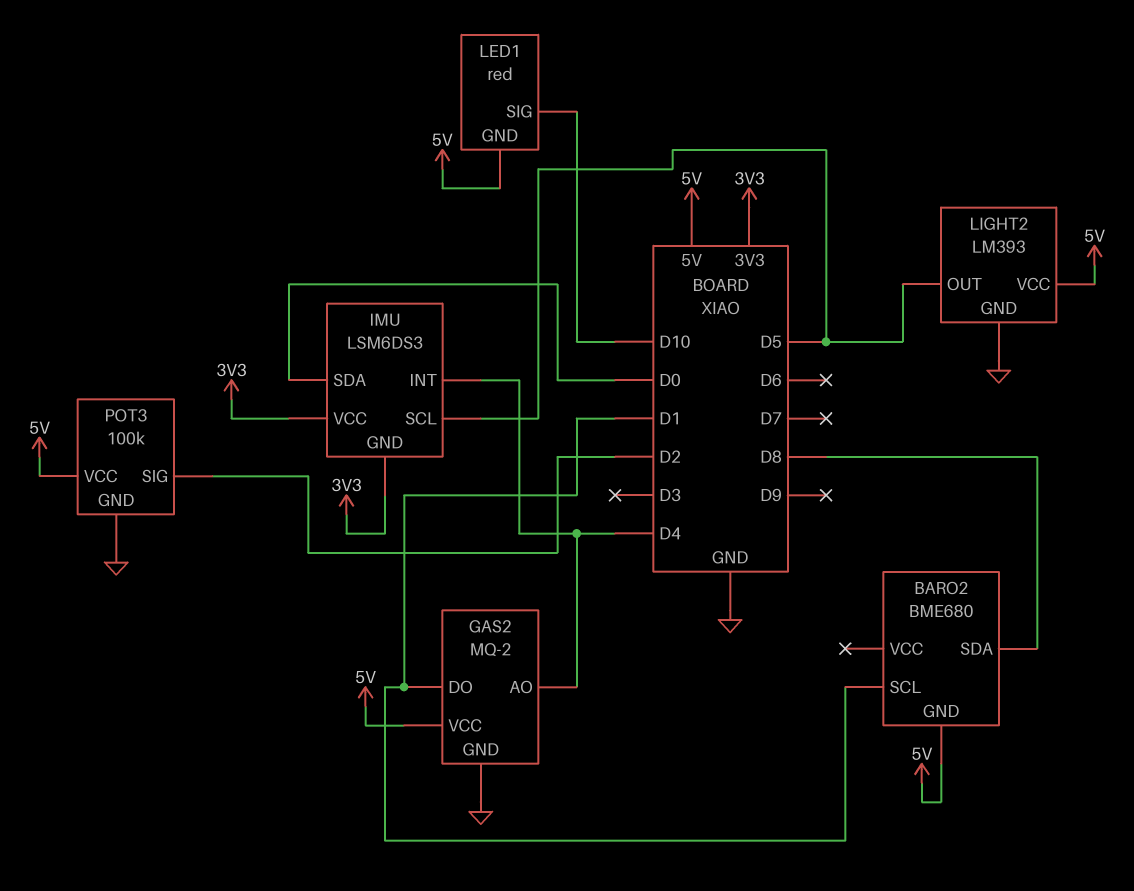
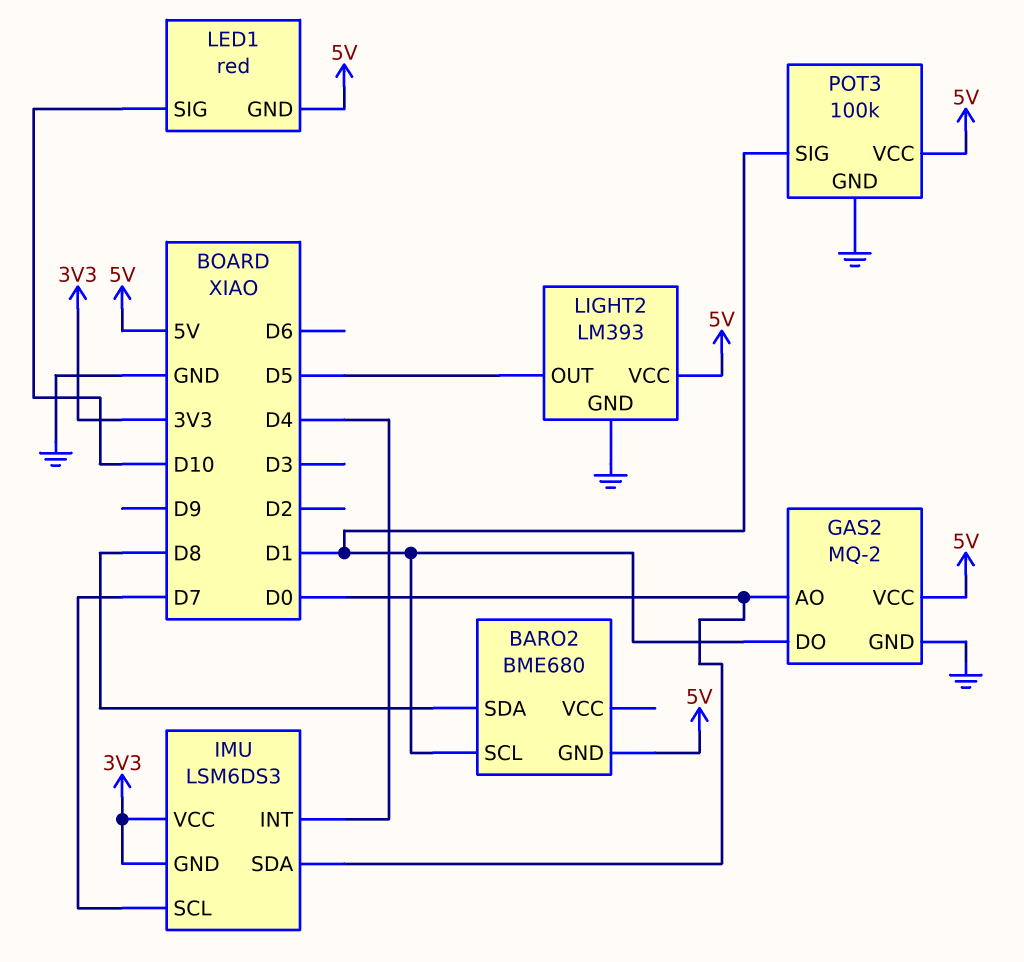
GAS2 pin AO: D4 -> D0
IMU pin SCL: D5 -> D7
POT3 pin SIG: D2 -> D1

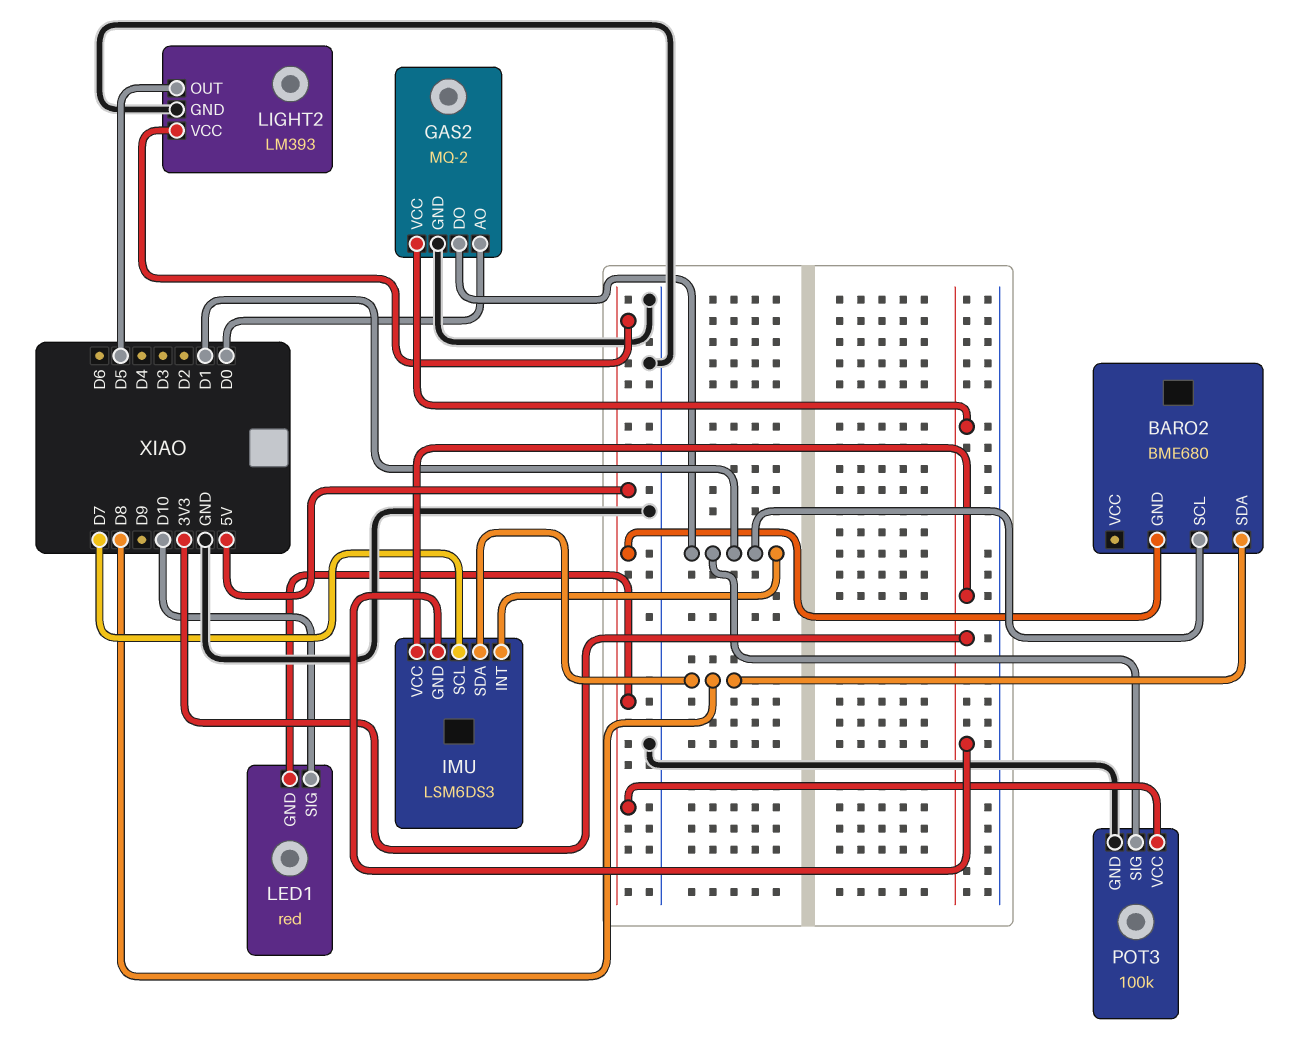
GAS2 pin VCC: 5V -> 3V3
IMU pin INT: D4 -> D1
IMU pin SDA: D0 -> D8

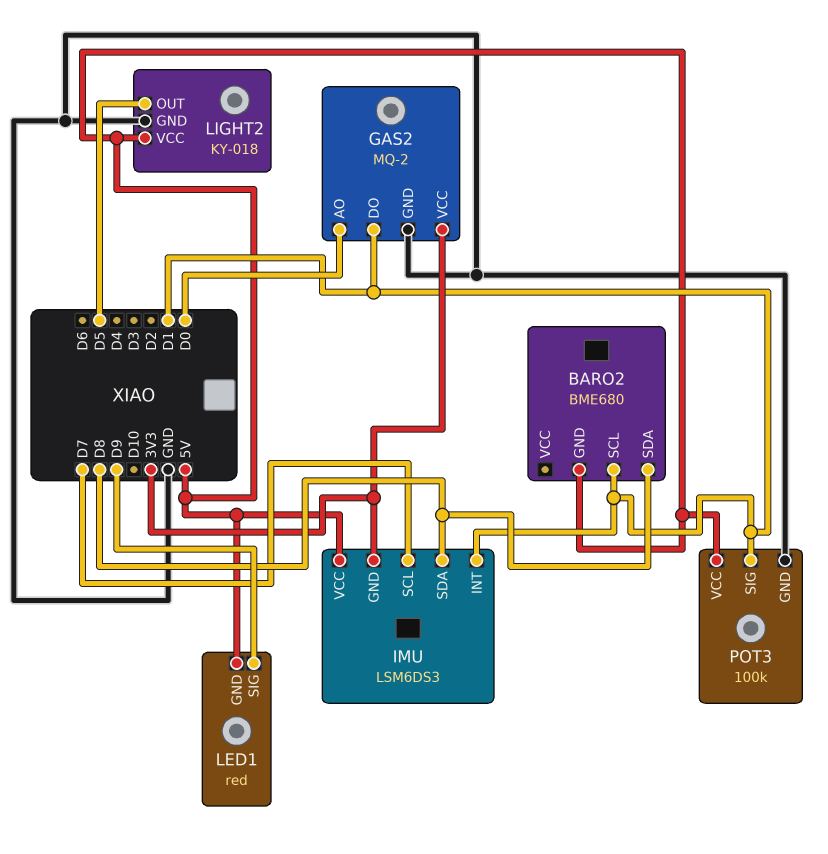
IMU pin VCC: 3V3 -> 5V
LED1 pin SIG: D10 -> D9
LIGHT2: LM393 -> KY-018

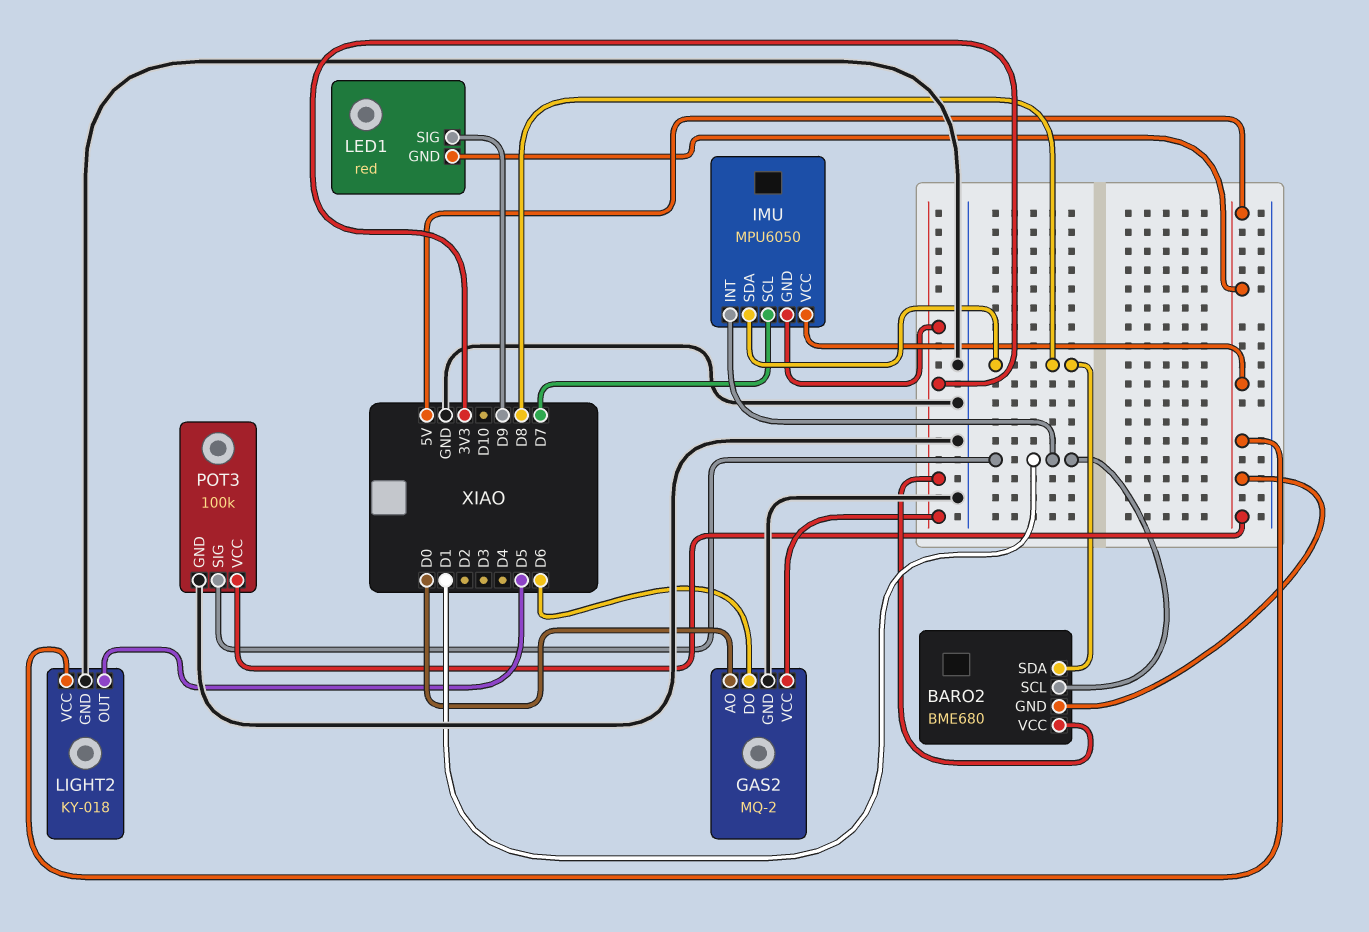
BARO2 pin VCC: none -> 3V3
GAS2 pin DO: D1 -> D6
IMU: LSM6DS3 -> MPU6050

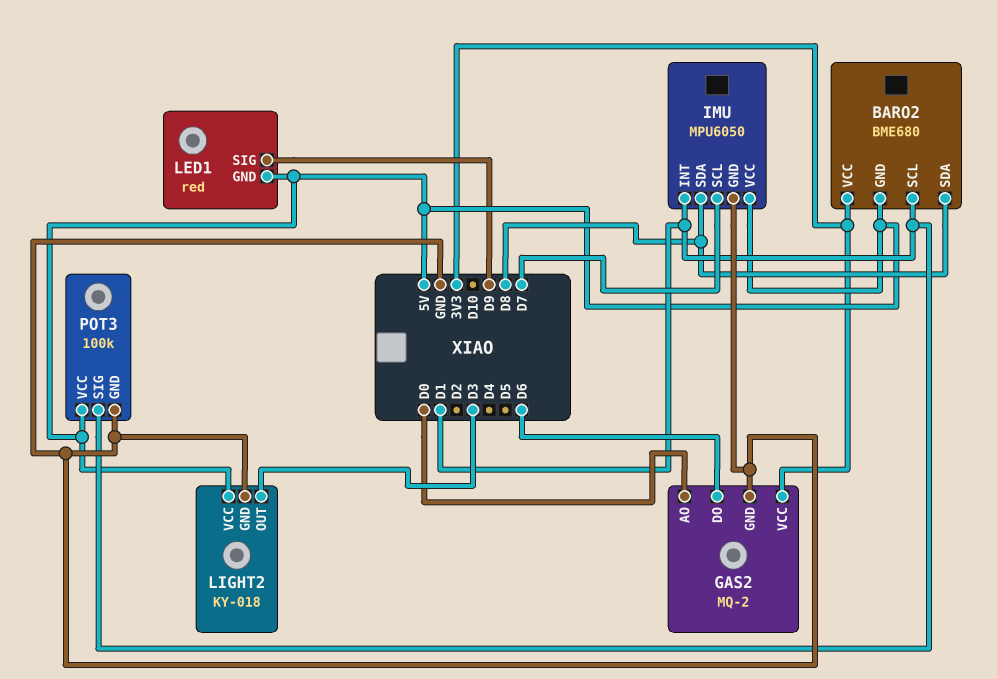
IMU pin GND: 3V3 -> GND
LIGHT2 pin OUT: D5 -> D3

